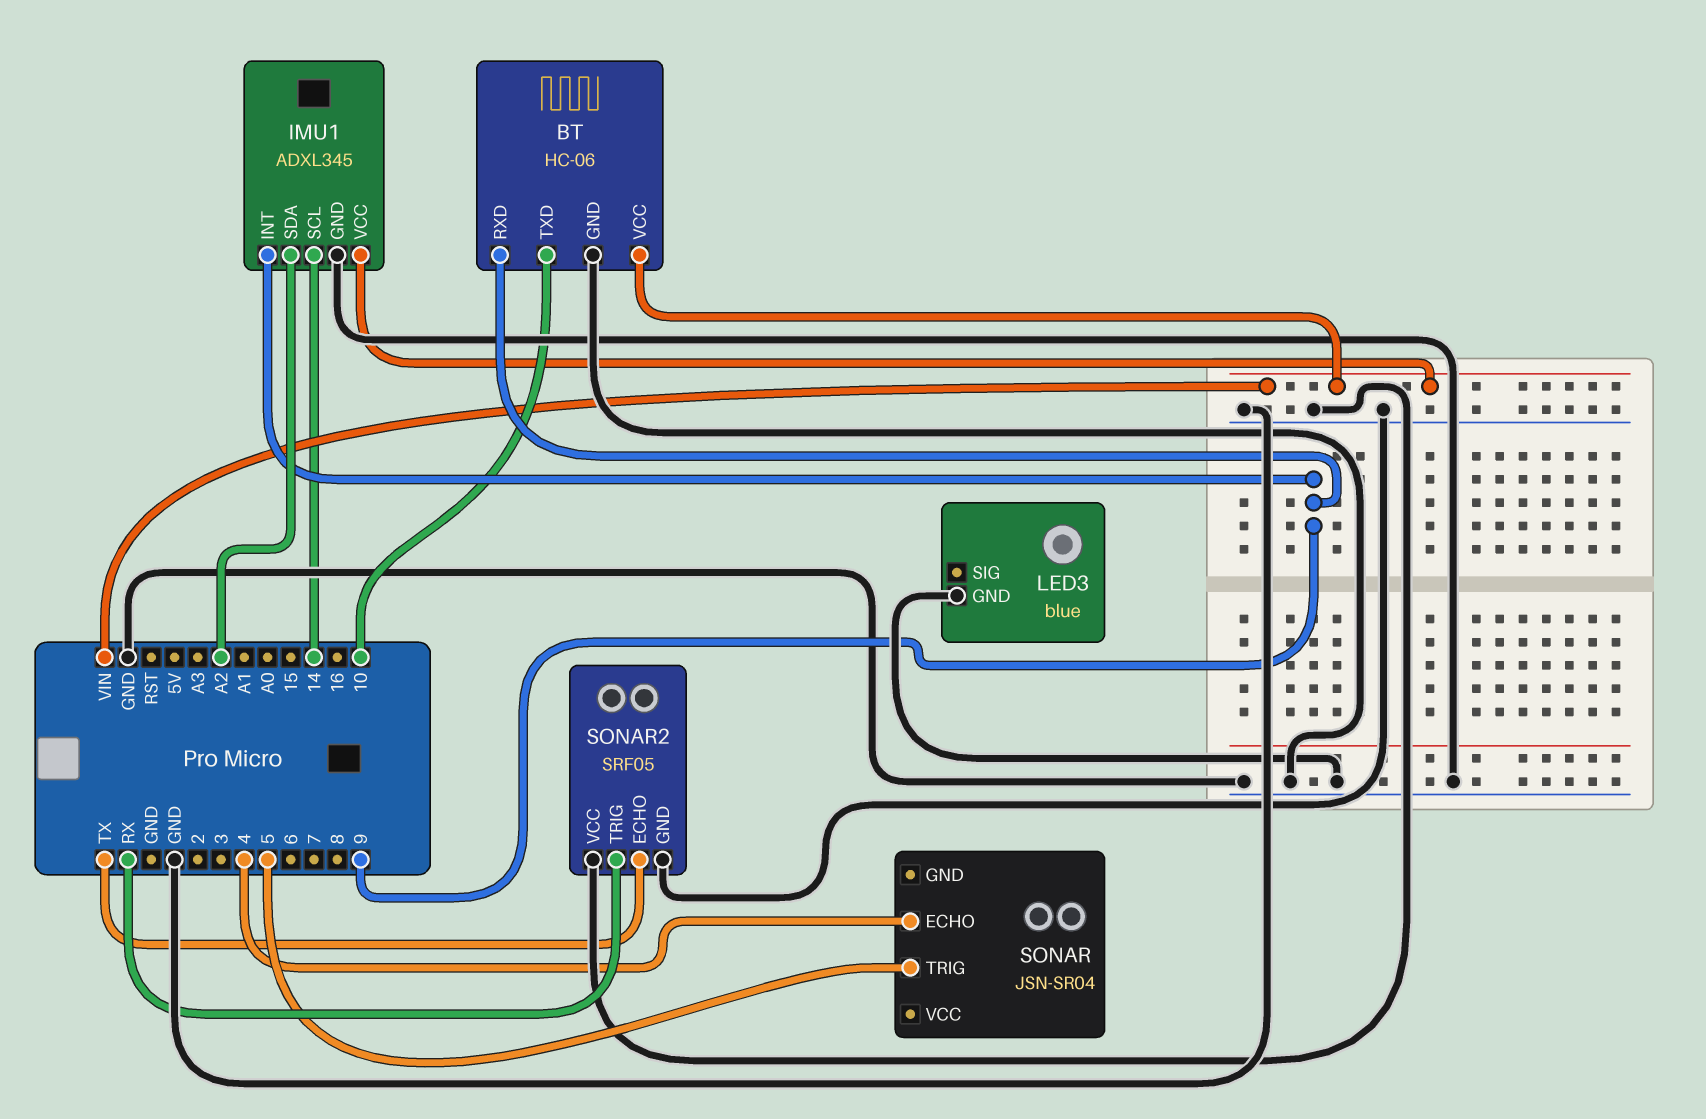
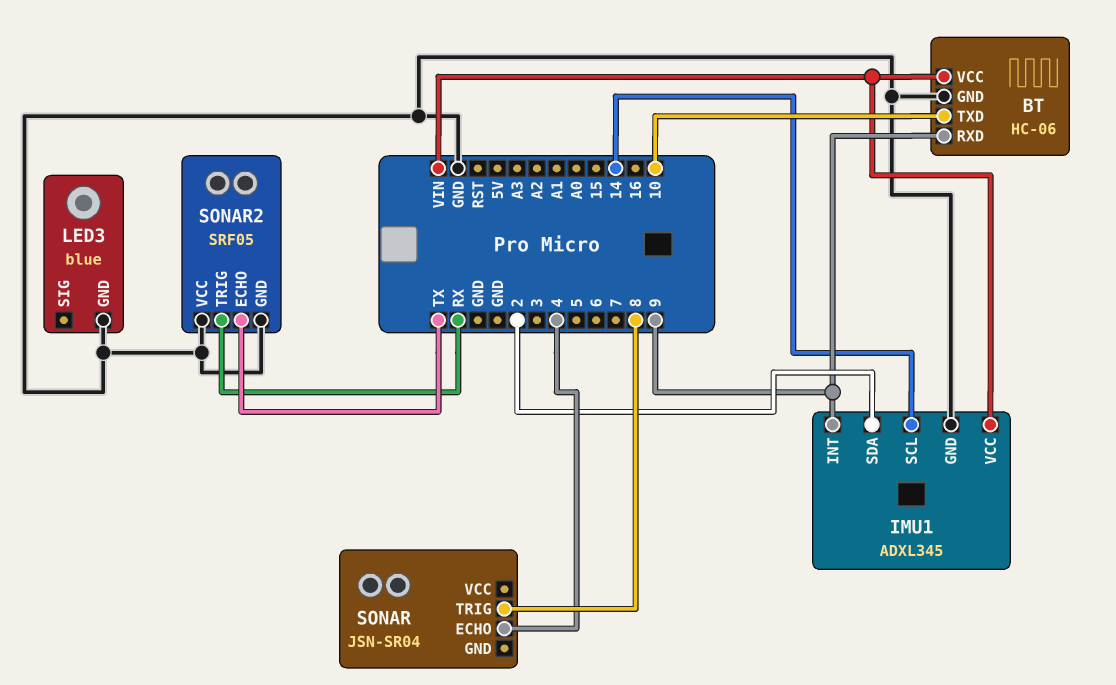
IMU1 pin SDA: A2 -> 2
SONAR pin TRIG: 5 -> 8

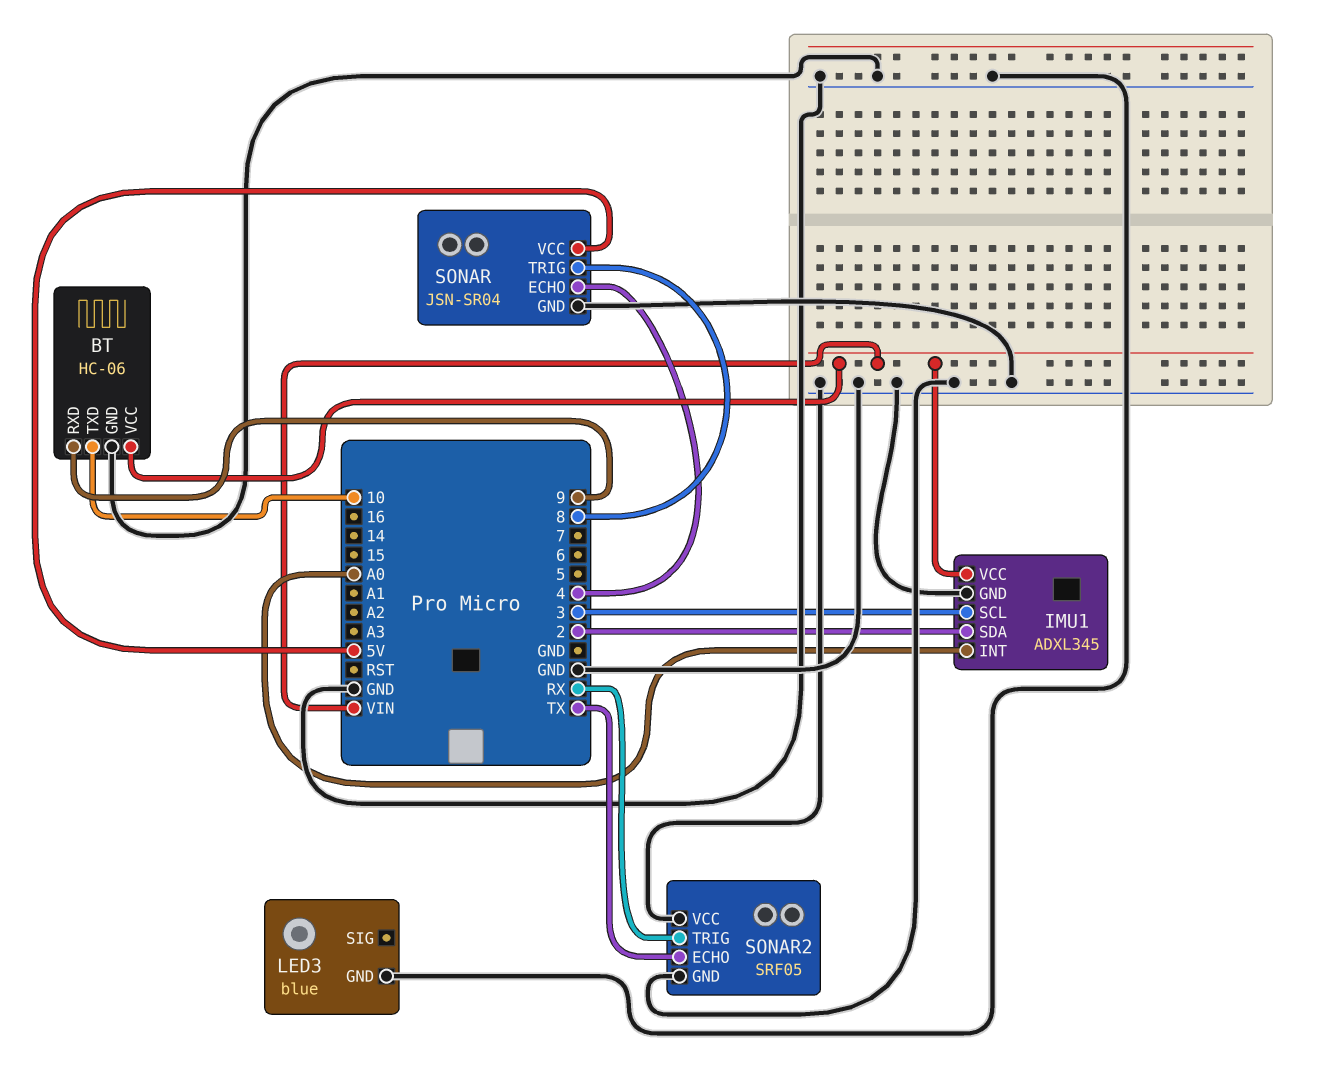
IMU1 pin INT: 9 -> A0
IMU1 pin SCL: 14 -> 3
SONAR pin GND: none -> GND
SONAR pin VCC: none -> 5V

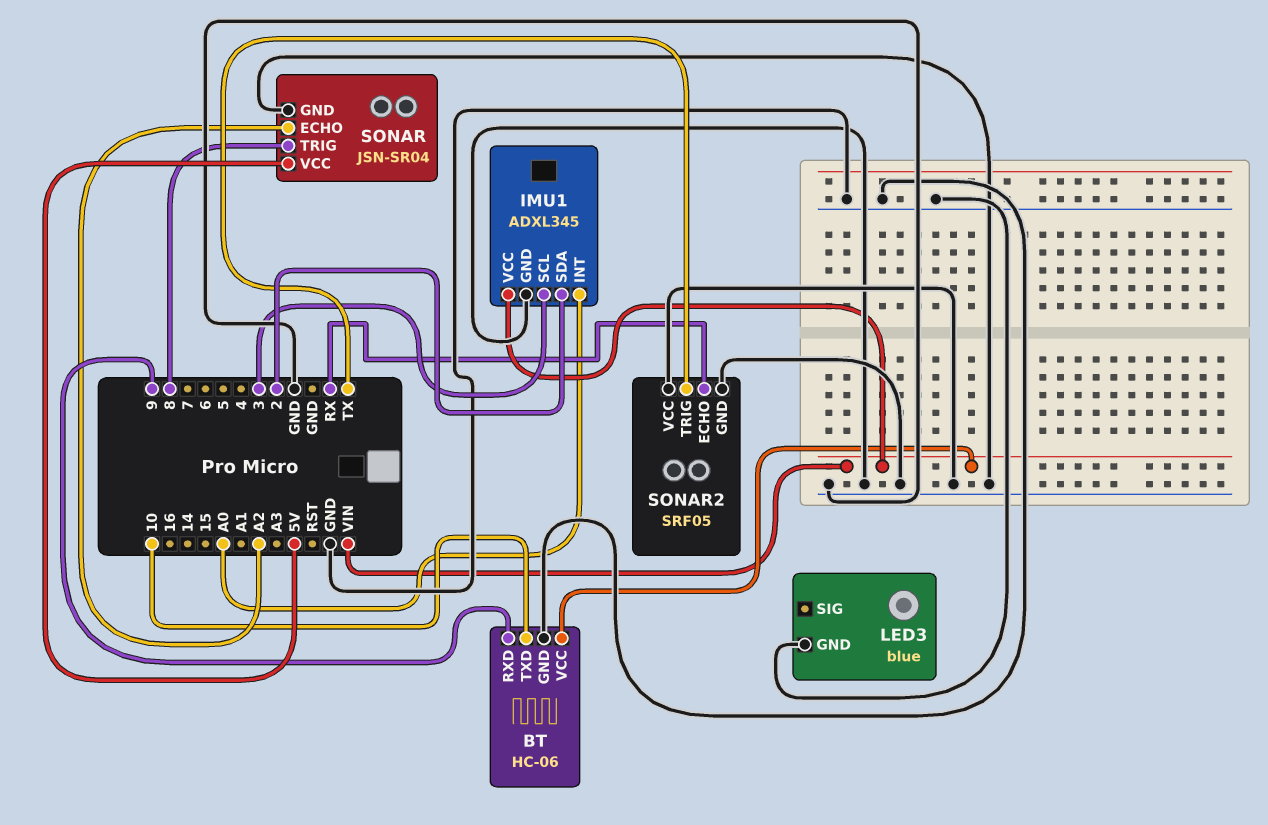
SONAR pin ECHO: 4 -> A2
SONAR2 pin ECHO: TX -> RX
SONAR2 pin TRIG: RX -> TX

